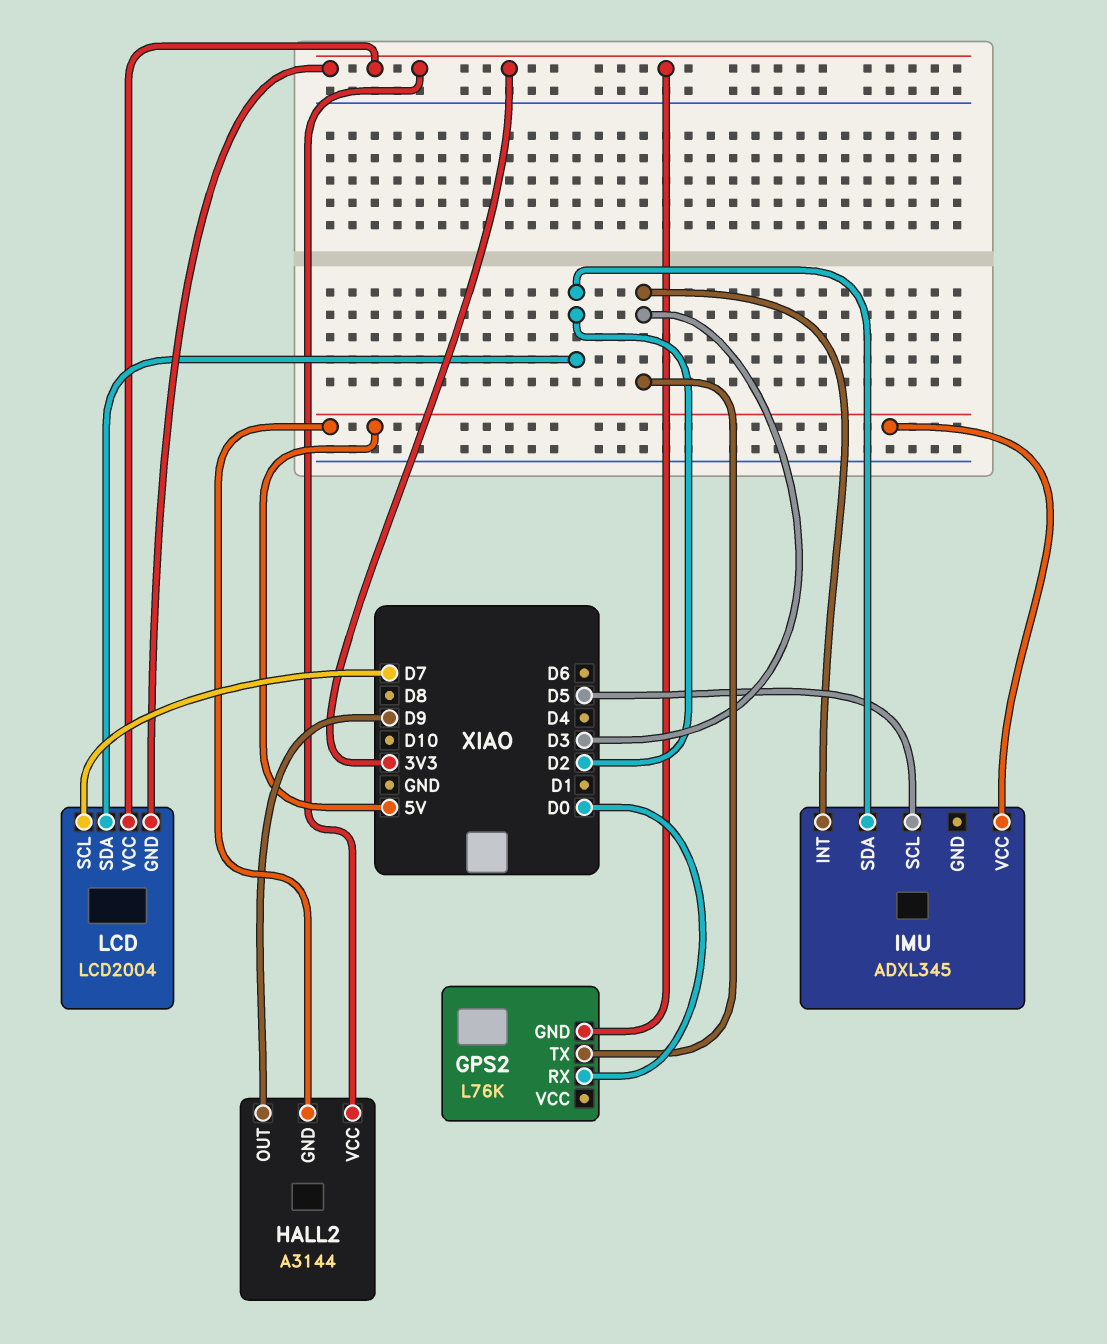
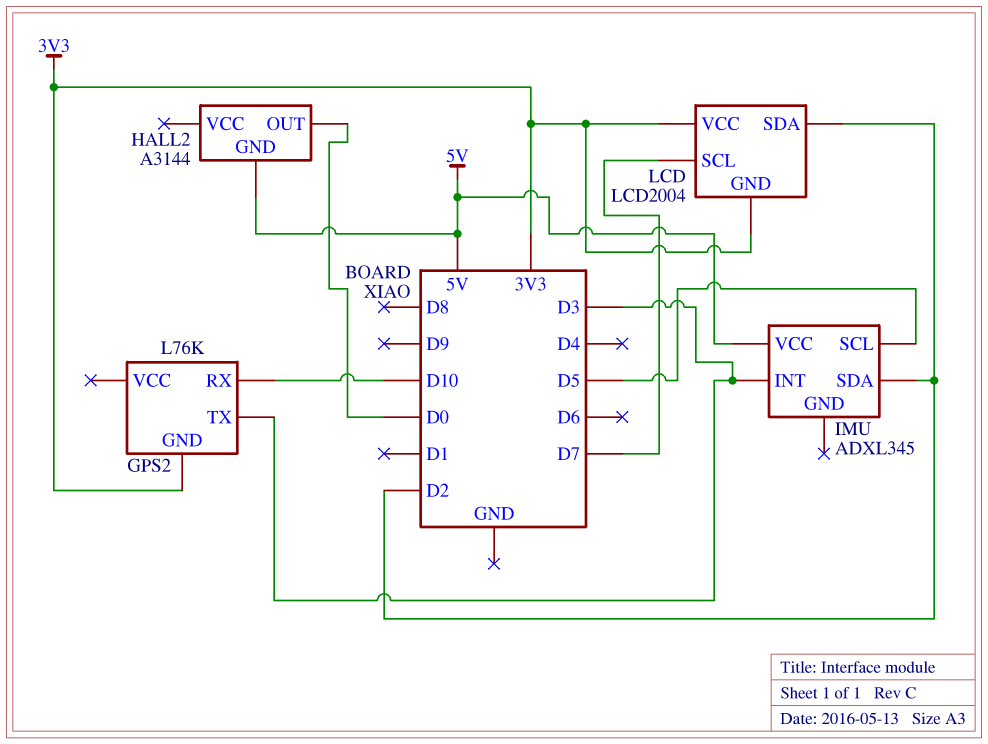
GPS2 pin RX: D0 -> D10
HALL2 pin OUT: D9 -> D0
HALL2 pin VCC: 3V3 -> none

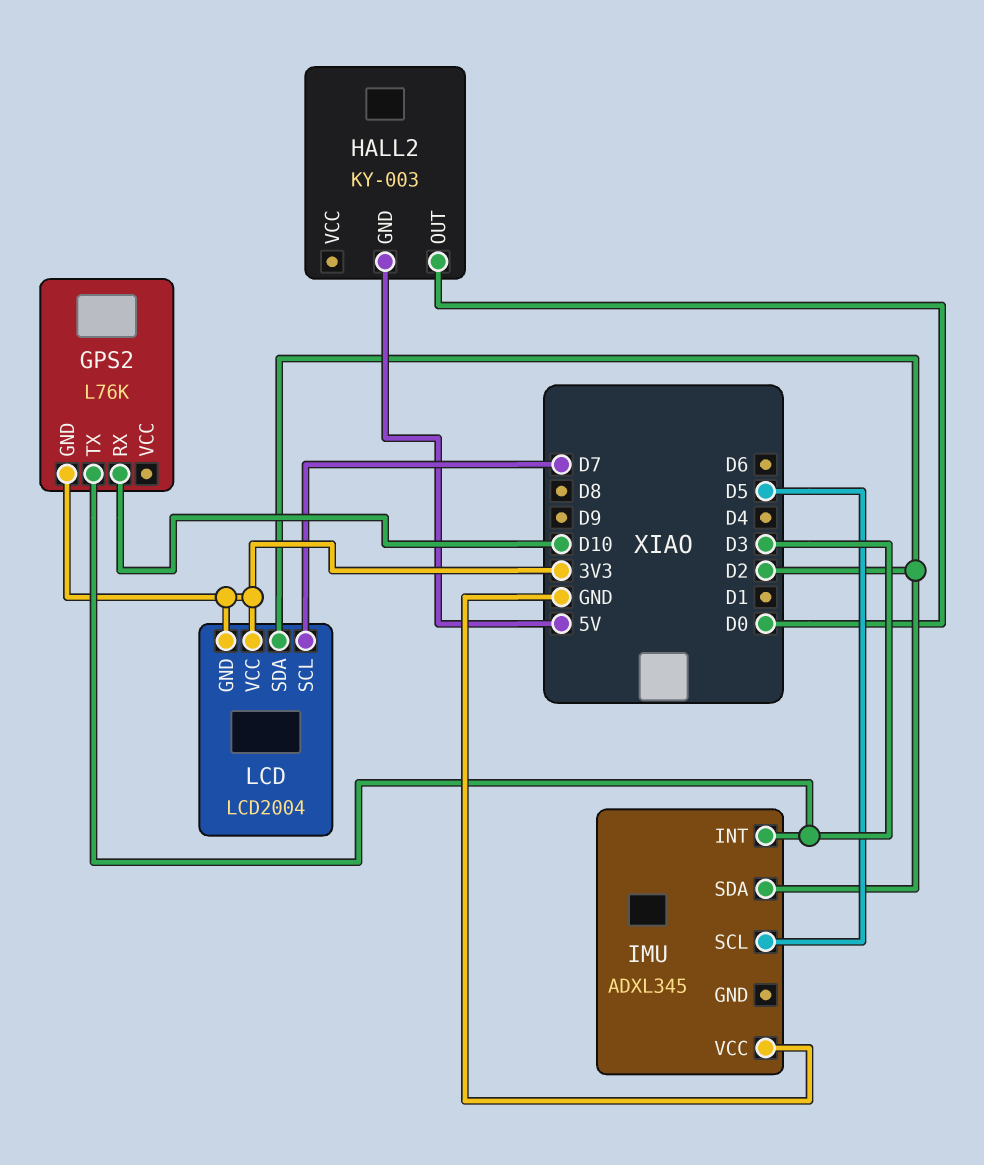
HALL2: A3144 -> KY-003
IMU pin VCC: 5V -> GND

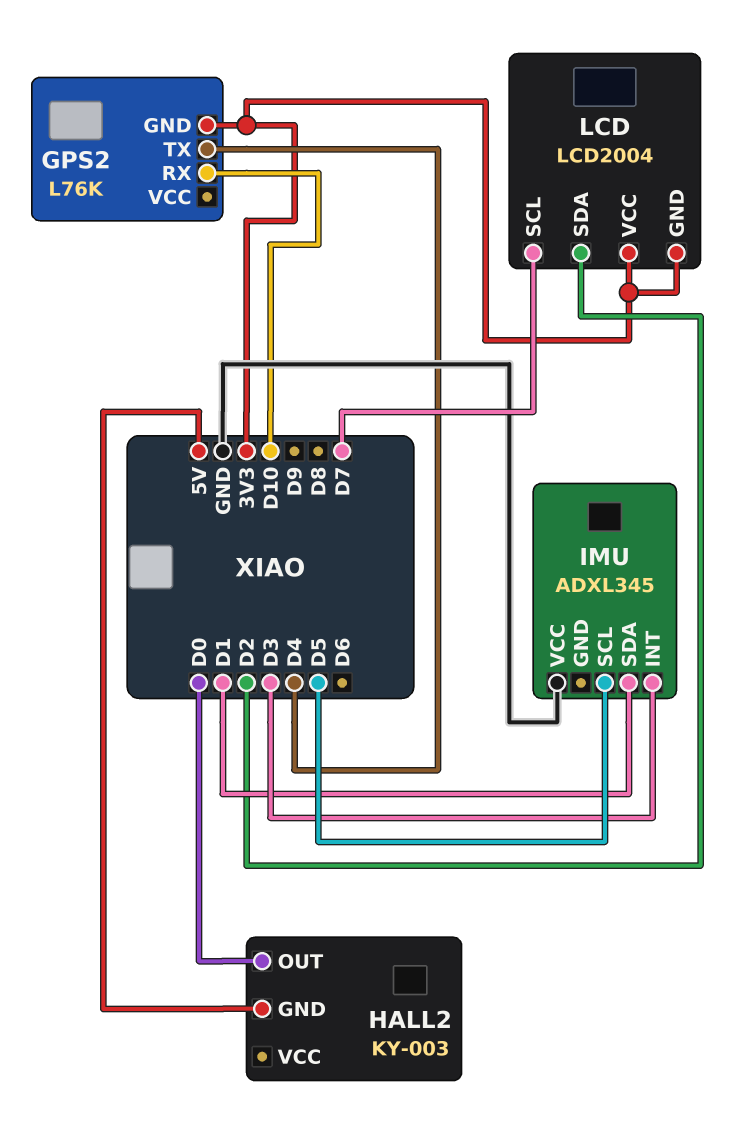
GPS2 pin TX: D3 -> D4
IMU pin SDA: D2 -> D1

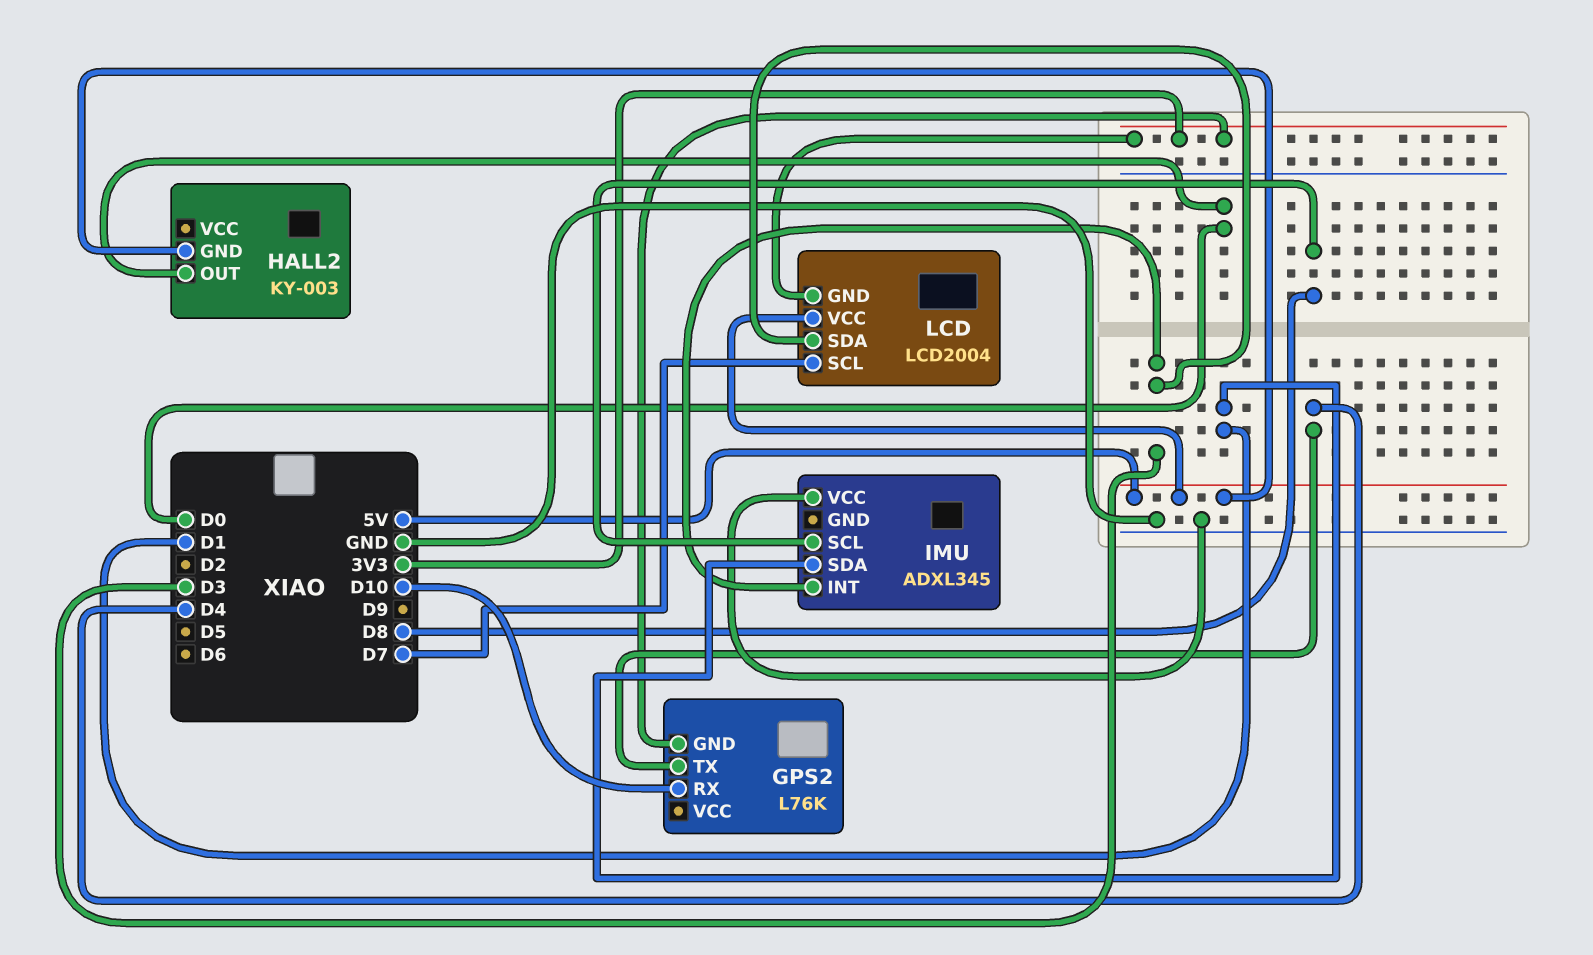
IMU pin SCL: D5 -> D8
LCD pin SDA: D2 -> D3
LCD pin VCC: 3V3 -> 5V

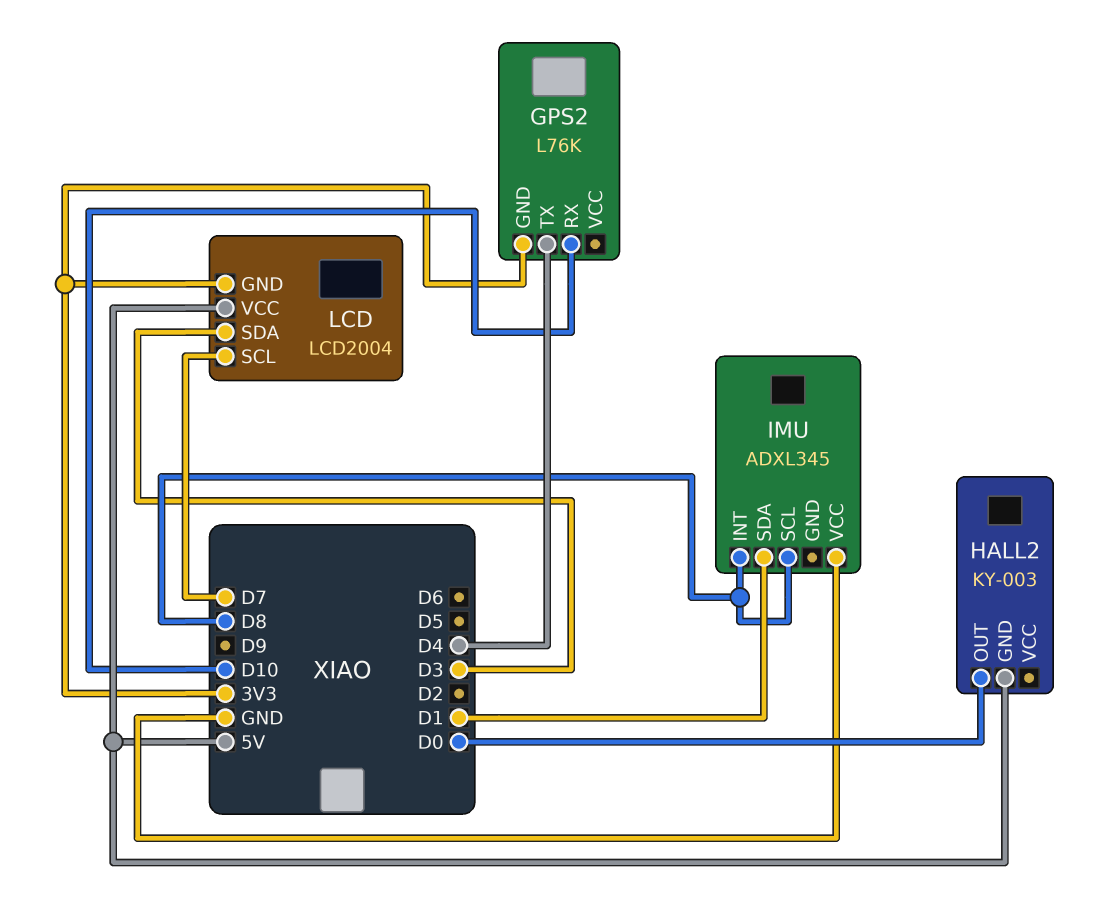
IMU pin INT: D3 -> D8

